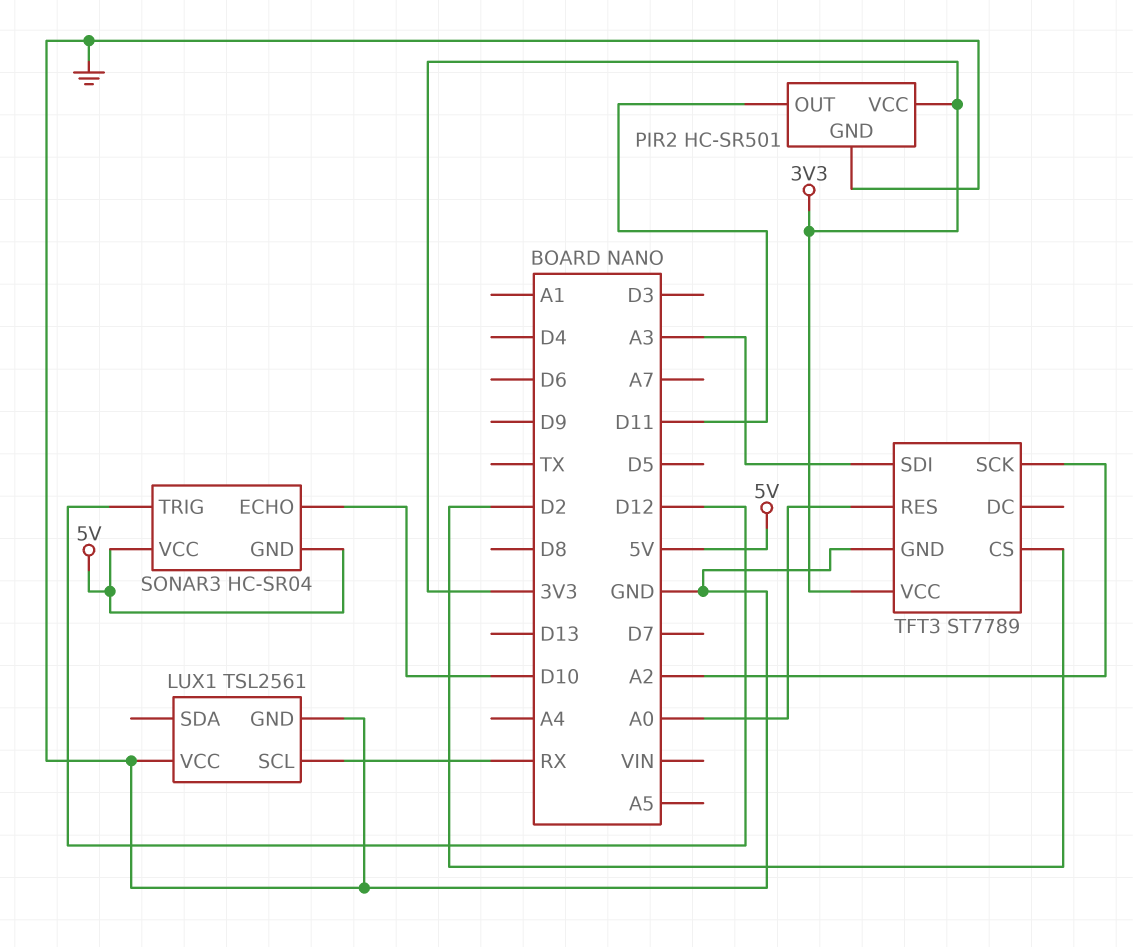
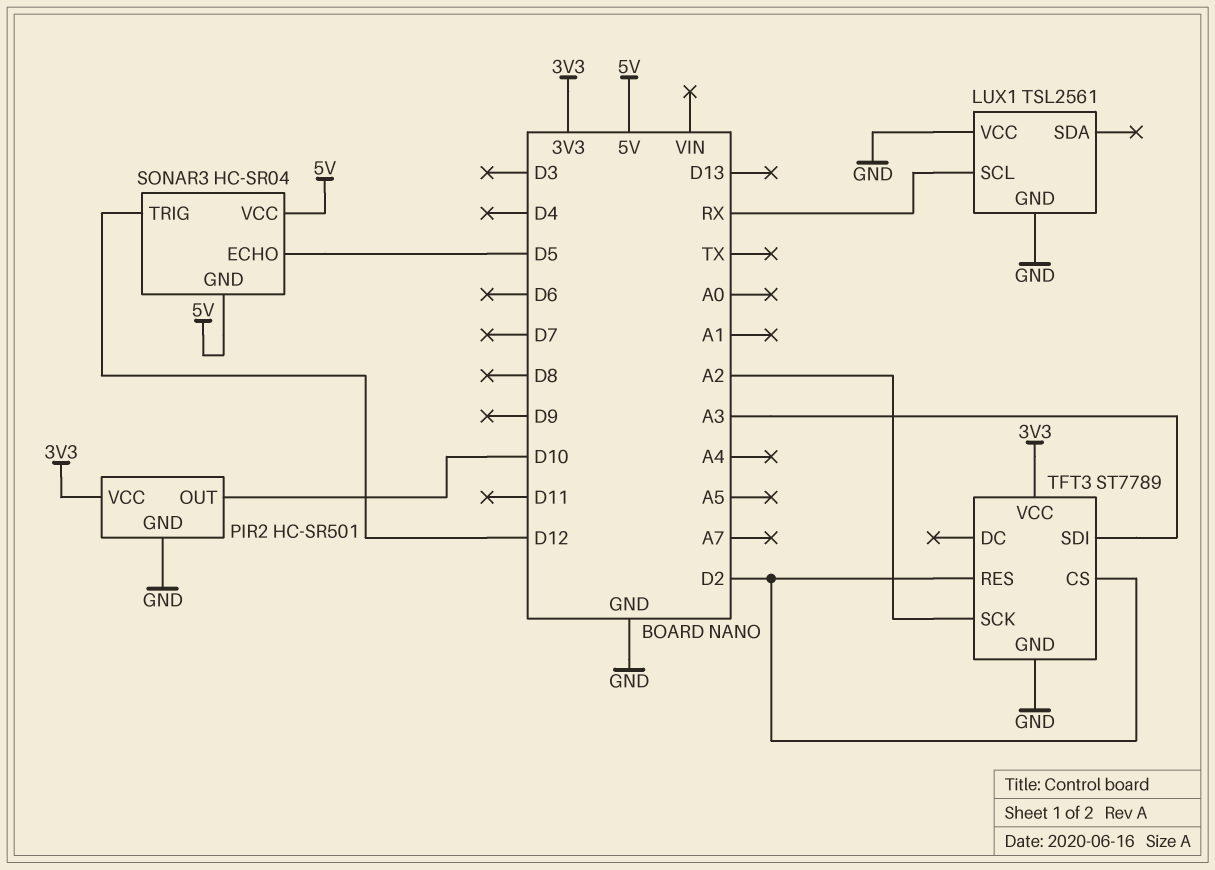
PIR2 pin OUT: D11 -> D10
SONAR3 pin ECHO: D10 -> D5
TFT3 pin RES: A0 -> D2

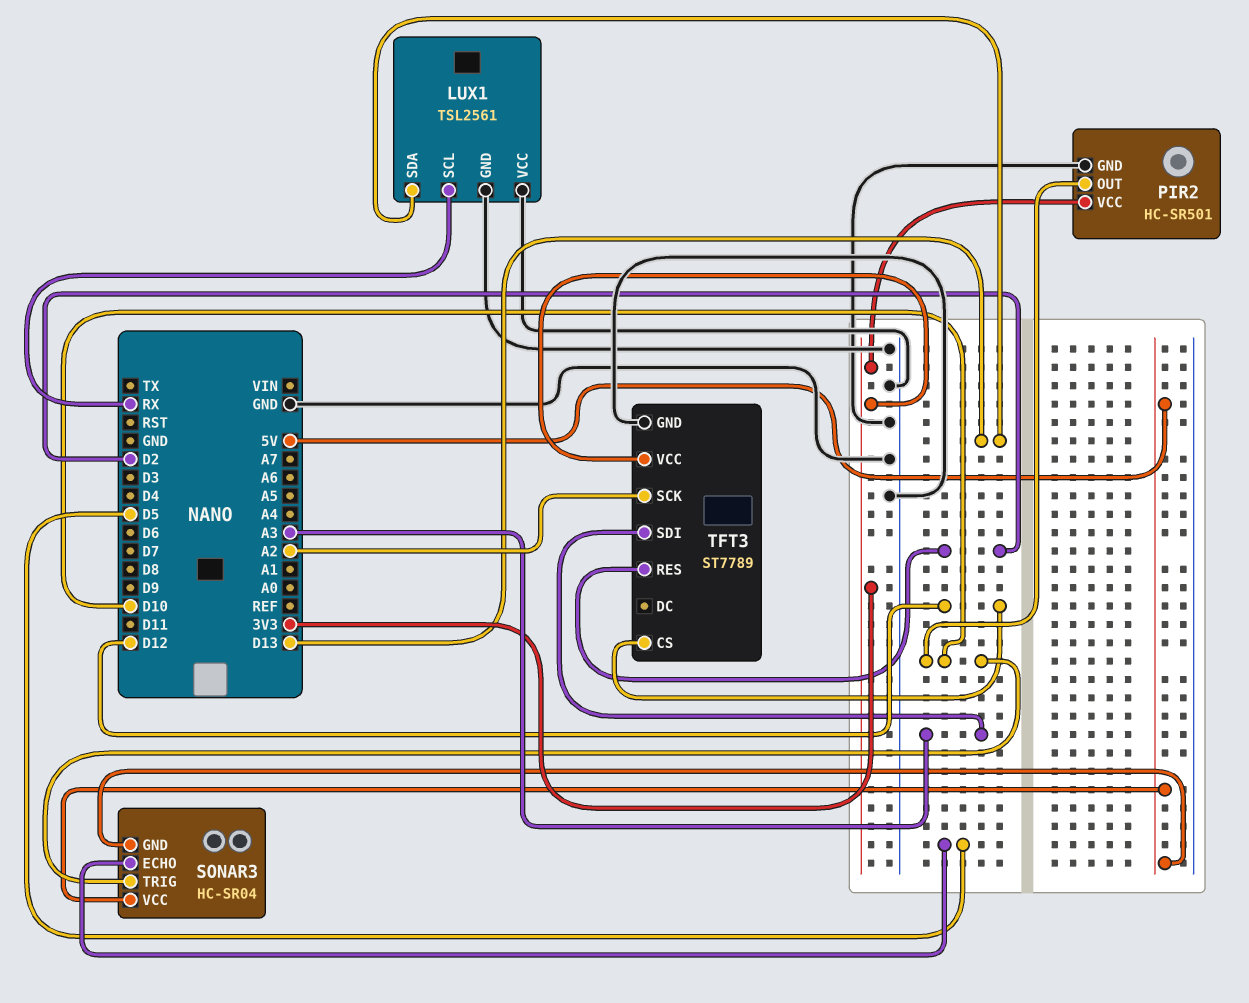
LUX1 pin SDA: none -> D13
SONAR3 pin TRIG: D12 -> D10
TFT3 pin CS: D2 -> D12

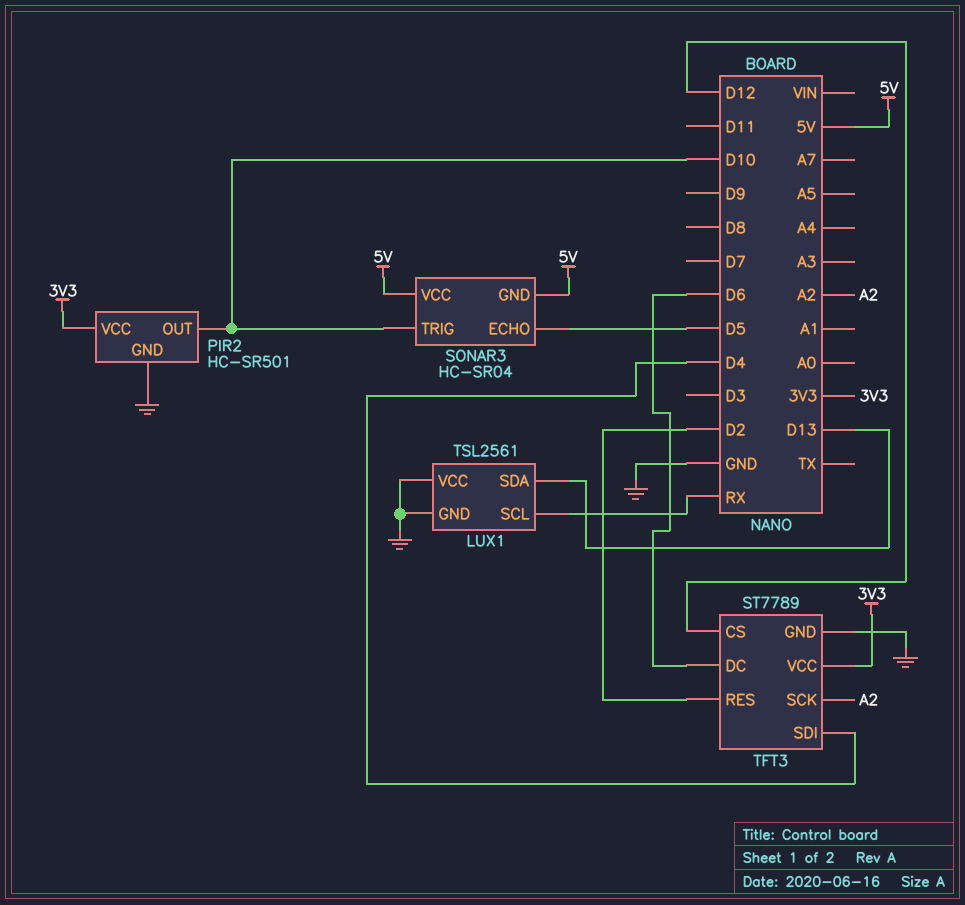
TFT3 pin DC: none -> D6
TFT3 pin SDI: A3 -> D4

